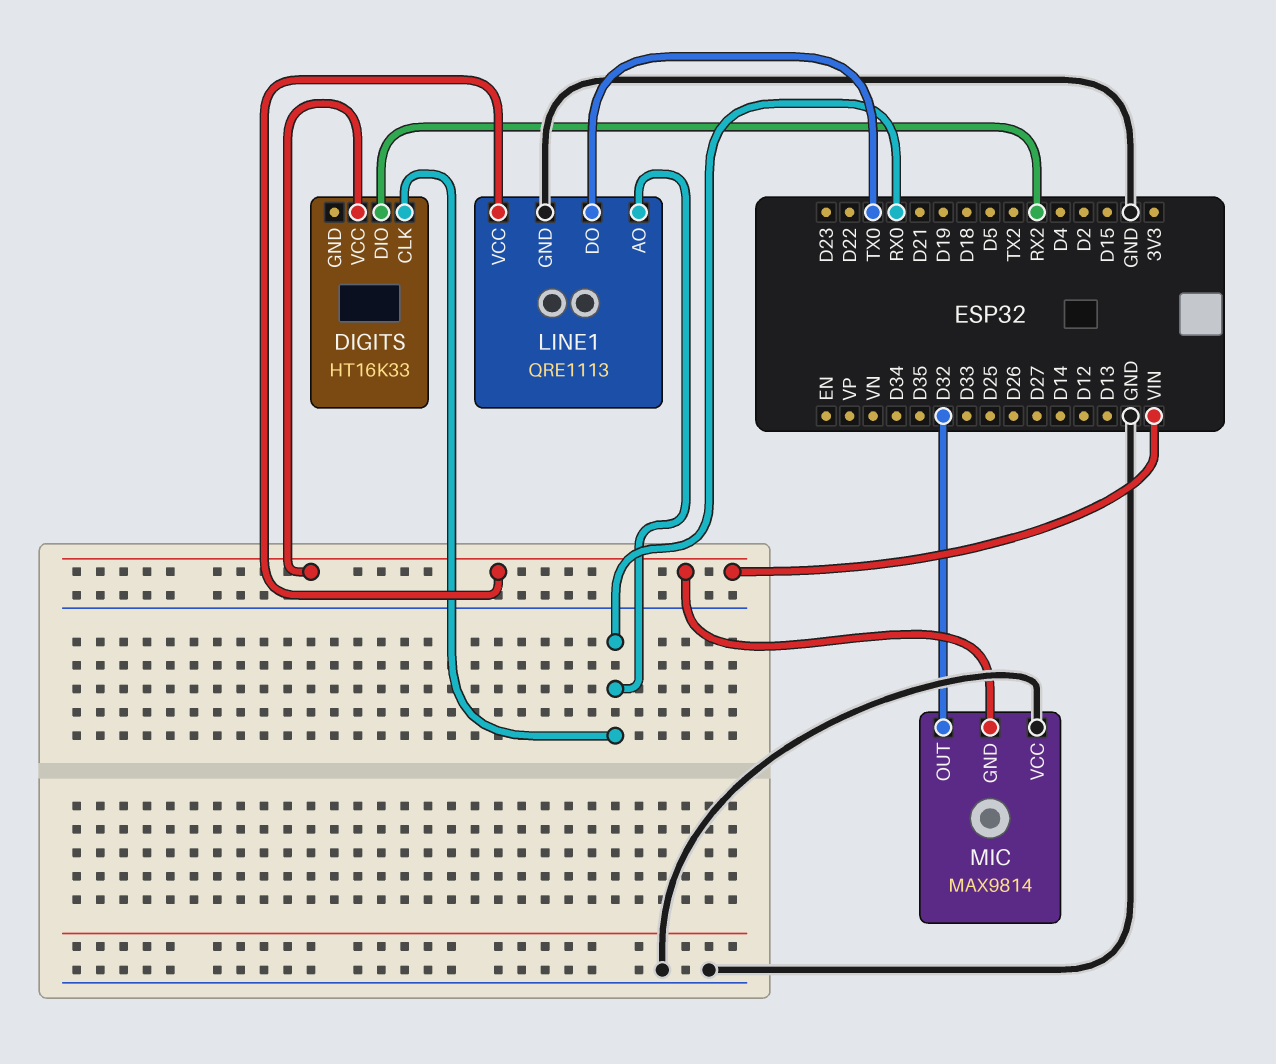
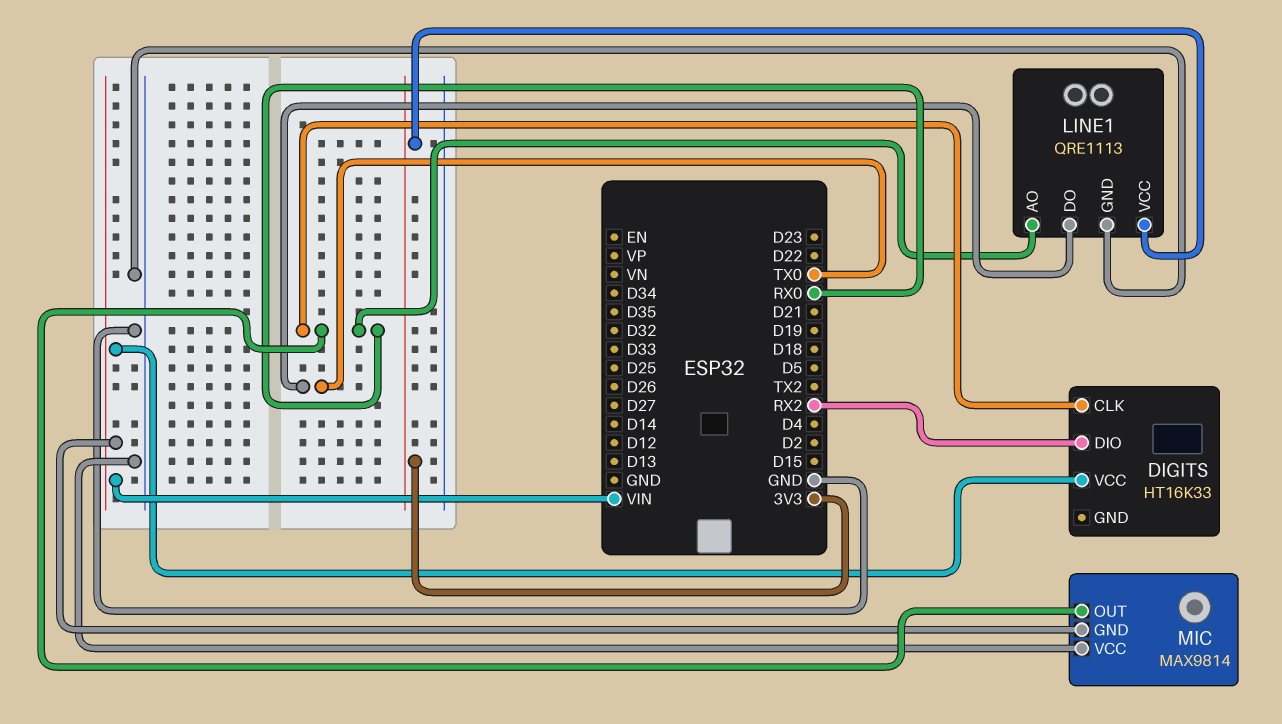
LINE1 pin VCC: VIN -> 3V3
MIC pin OUT: D32 -> RX0

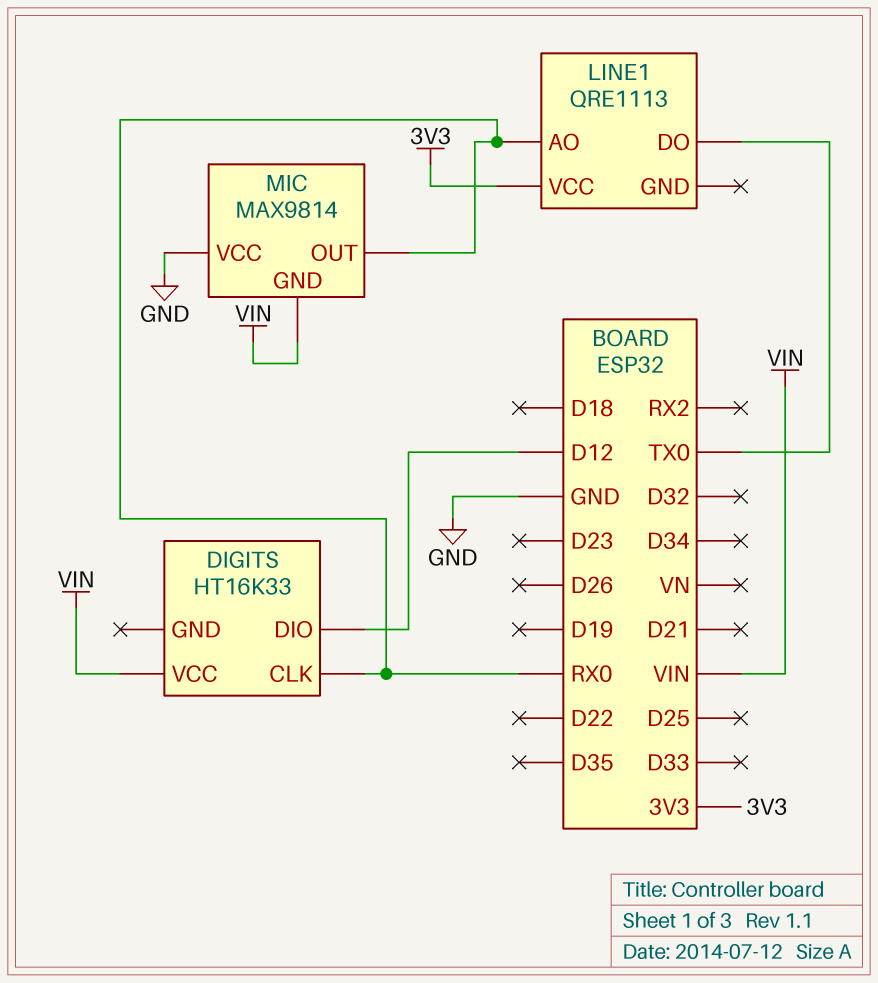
DIGITS pin DIO: RX2 -> D12
LINE1 pin GND: GND -> none

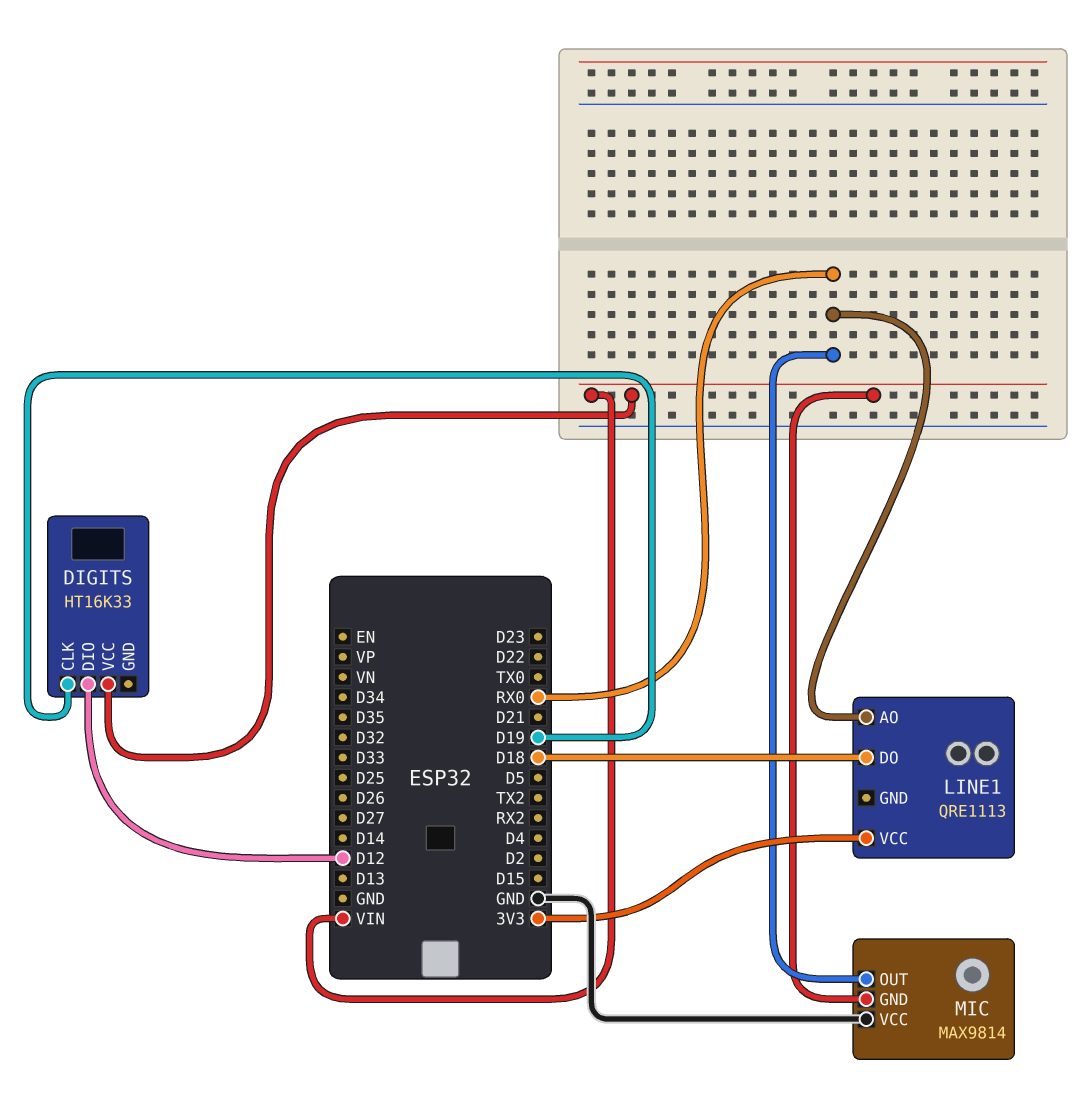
DIGITS pin CLK: RX0 -> D19
LINE1 pin DO: TX0 -> D18

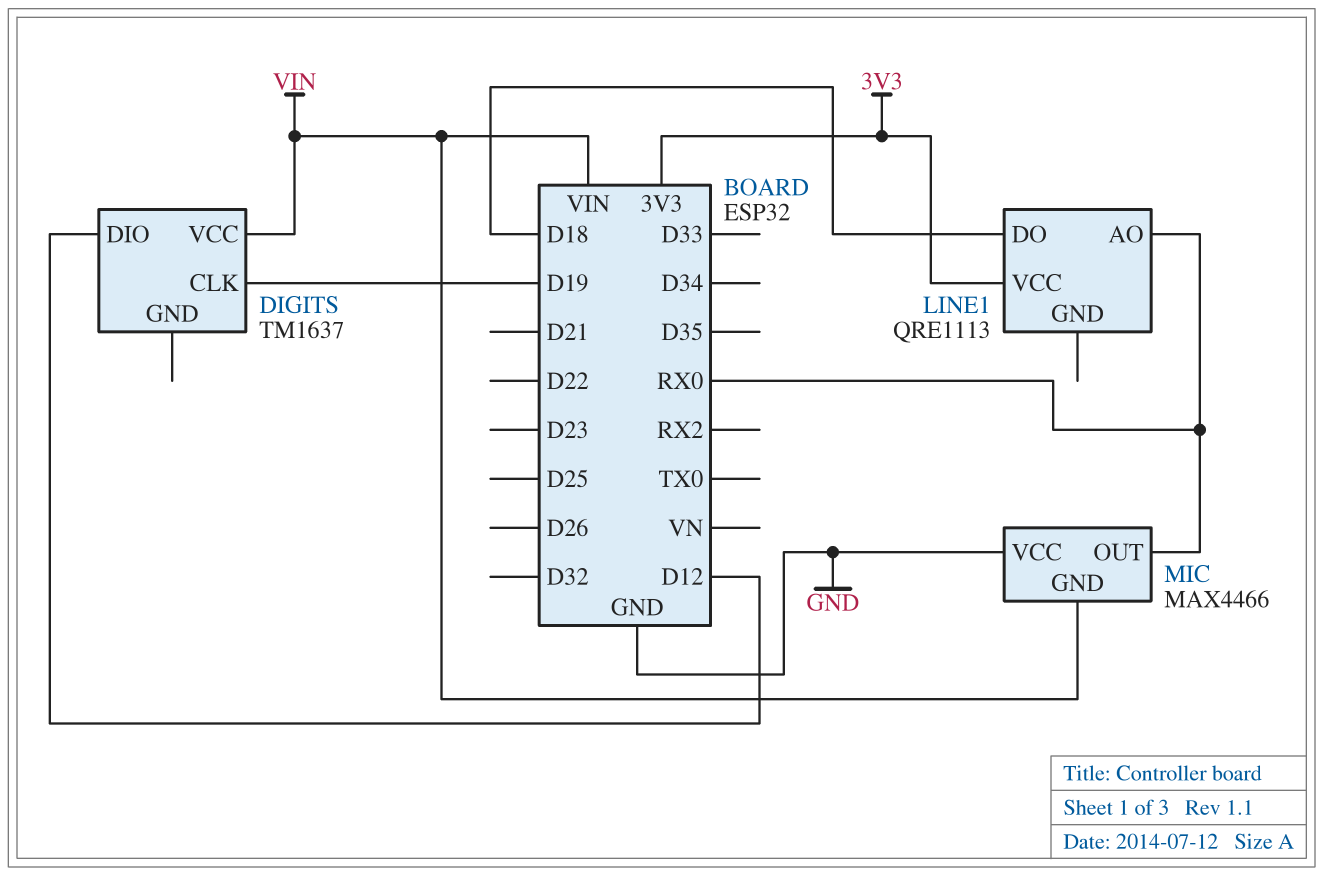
DIGITS: HT16K33 -> TM1637
MIC: MAX9814 -> MAX4466

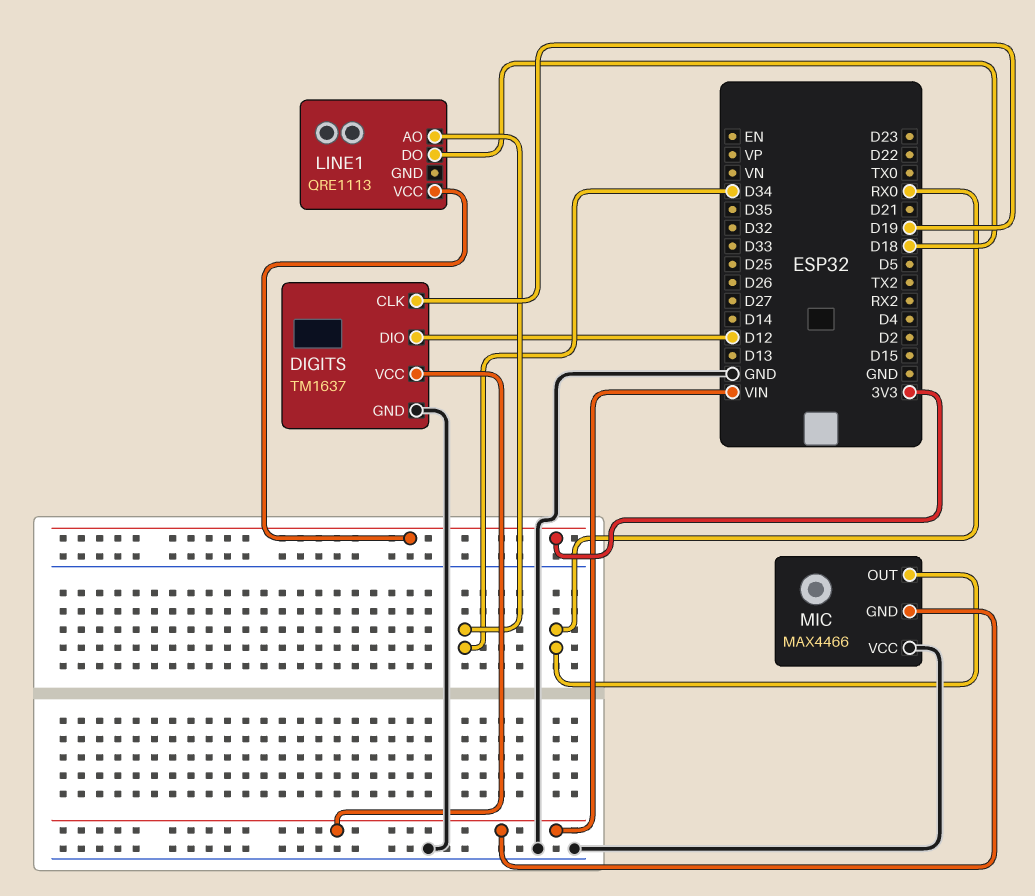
DIGITS pin GND: none -> GND
LINE1 pin AO: RX0 -> D34

